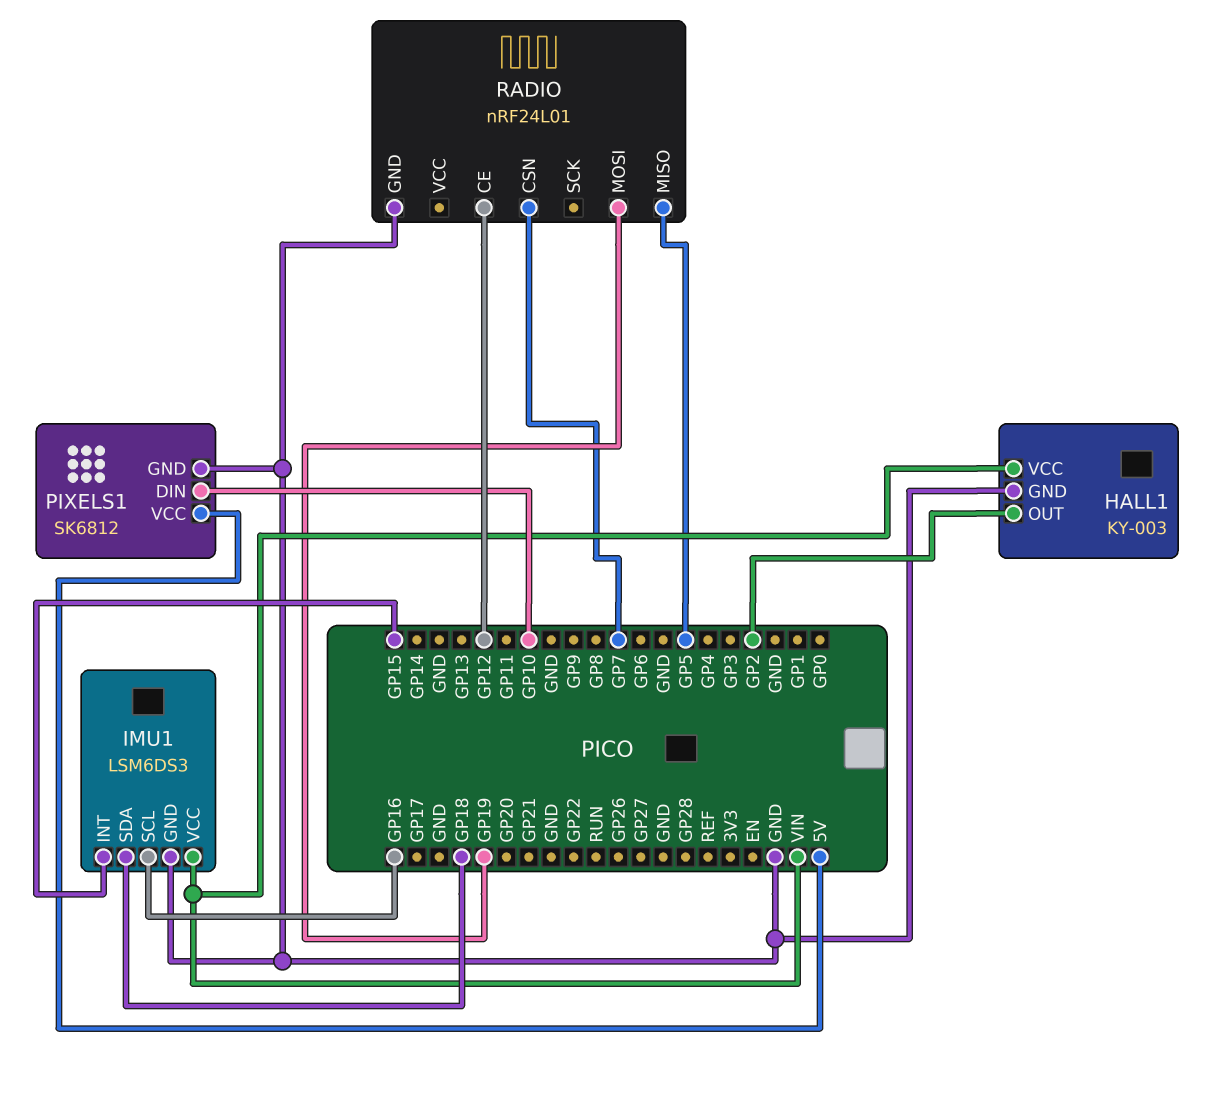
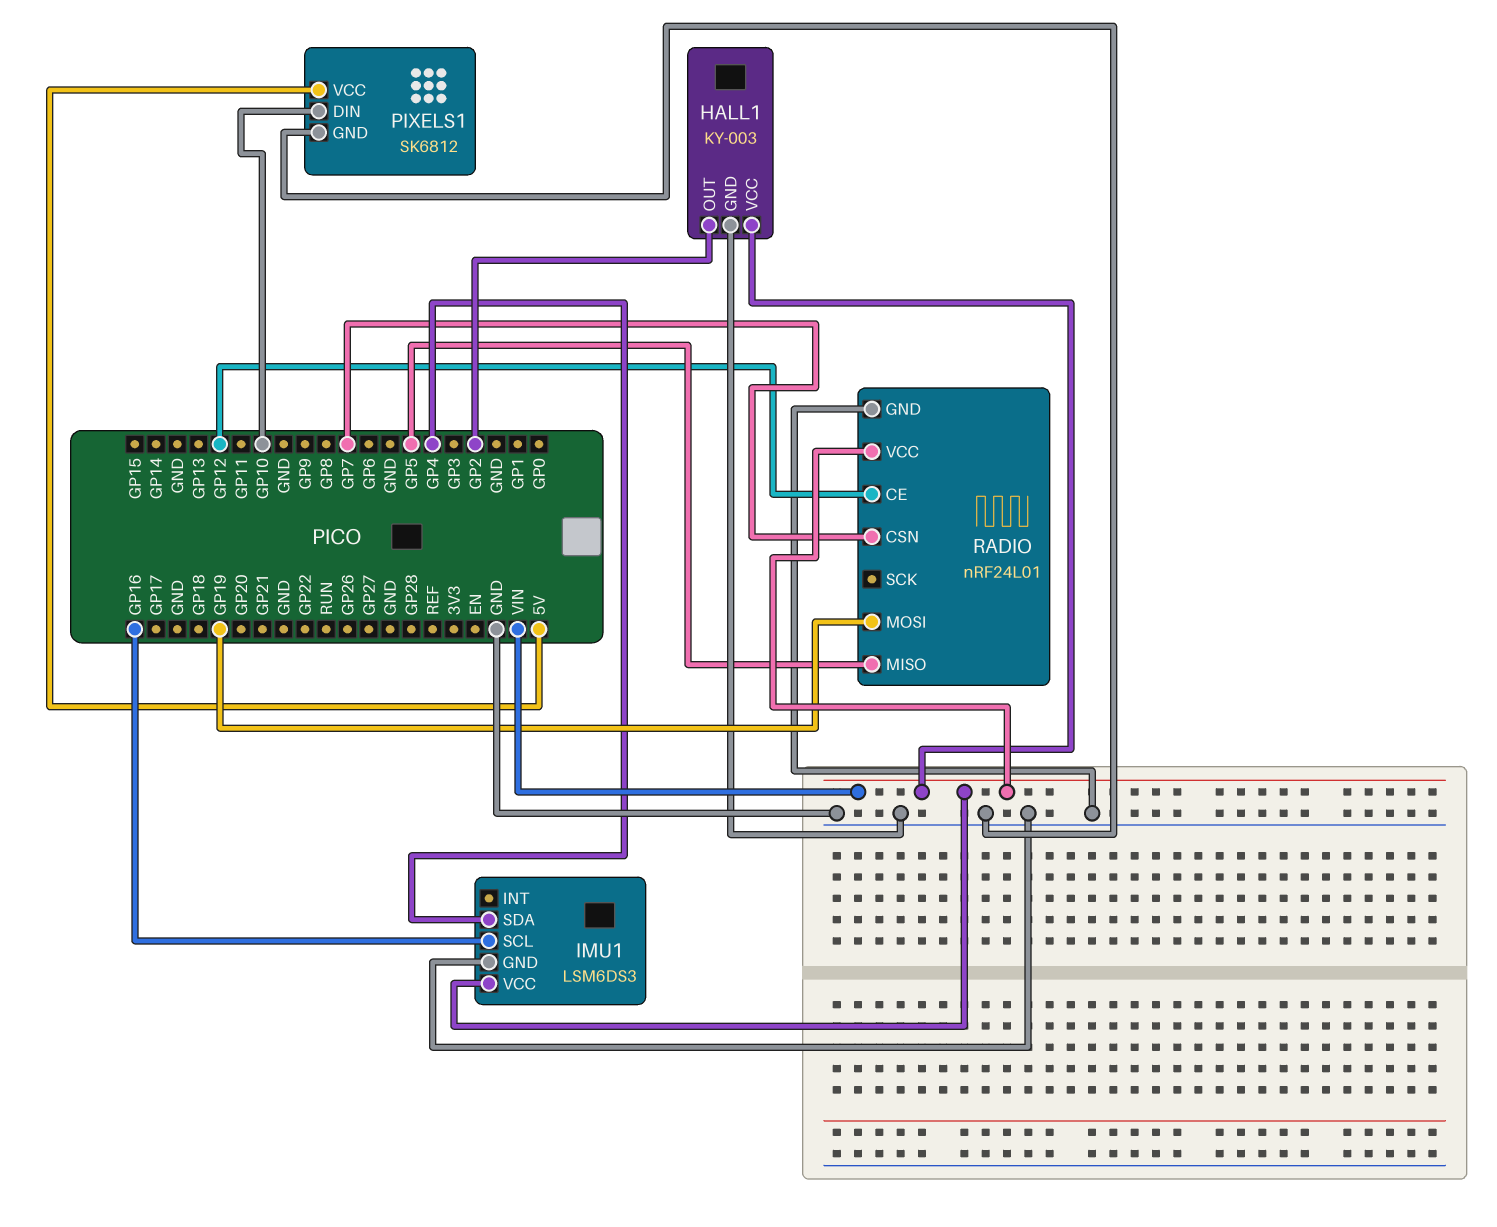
IMU1 pin INT: GP15 -> none
IMU1 pin SDA: GP18 -> GP4
RADIO pin VCC: none -> VIN

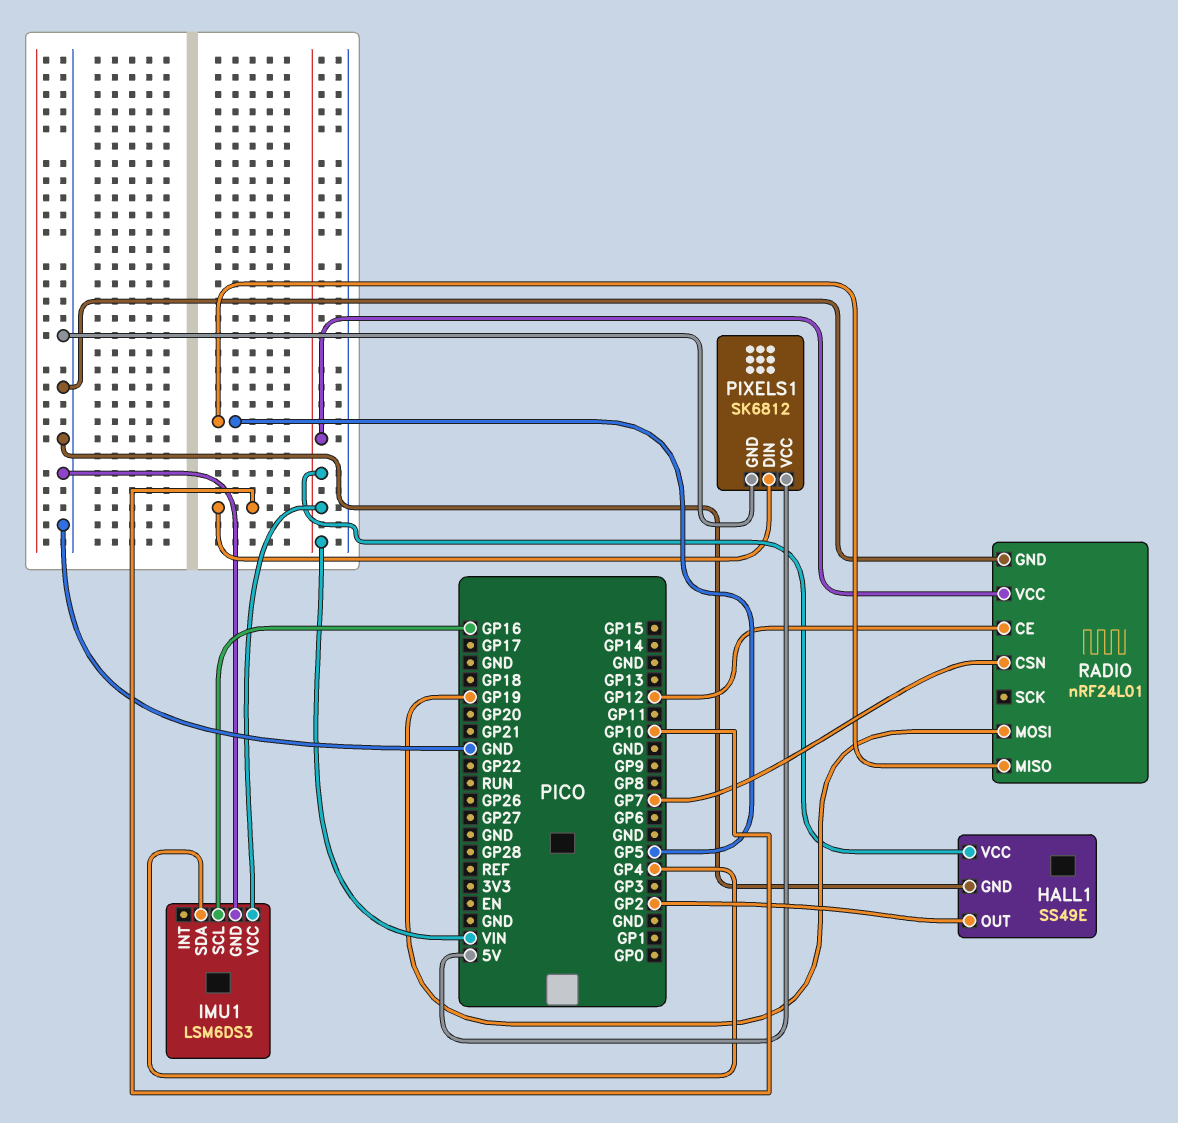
HALL1: KY-003 -> SS49E

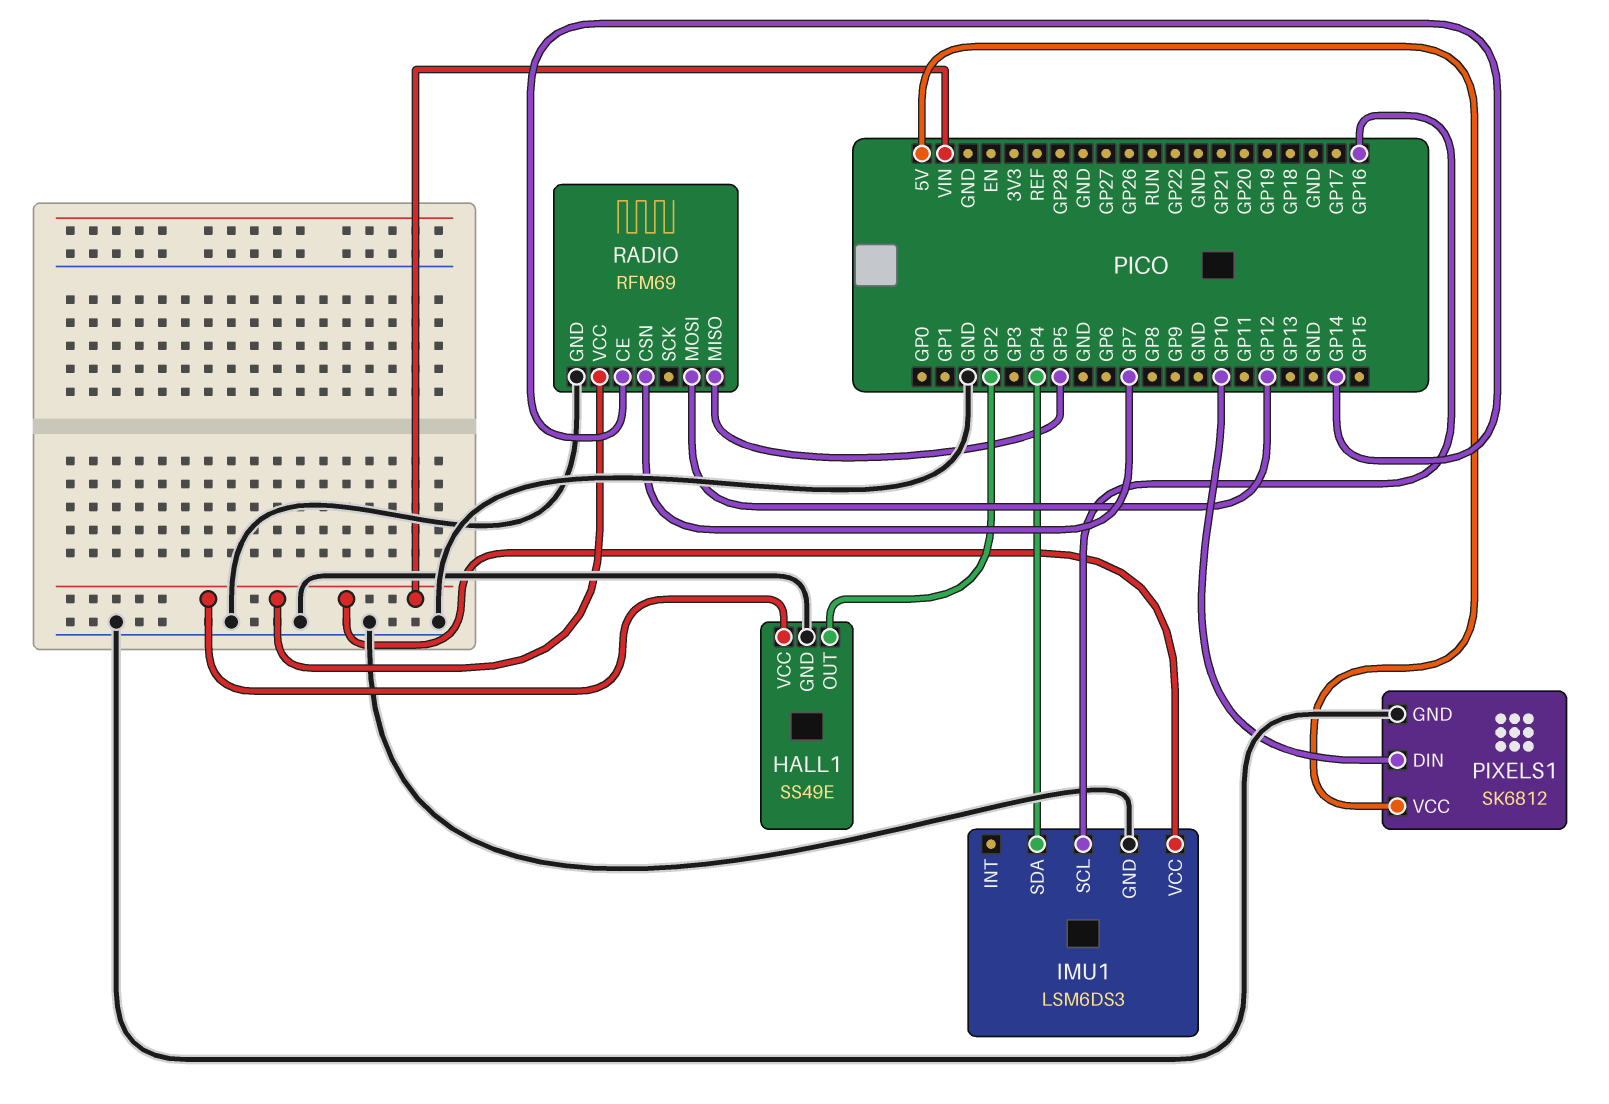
RADIO: nRF24L01 -> RFM69
RADIO pin CE: GP12 -> GP14
RADIO pin MOSI: GP19 -> GP12

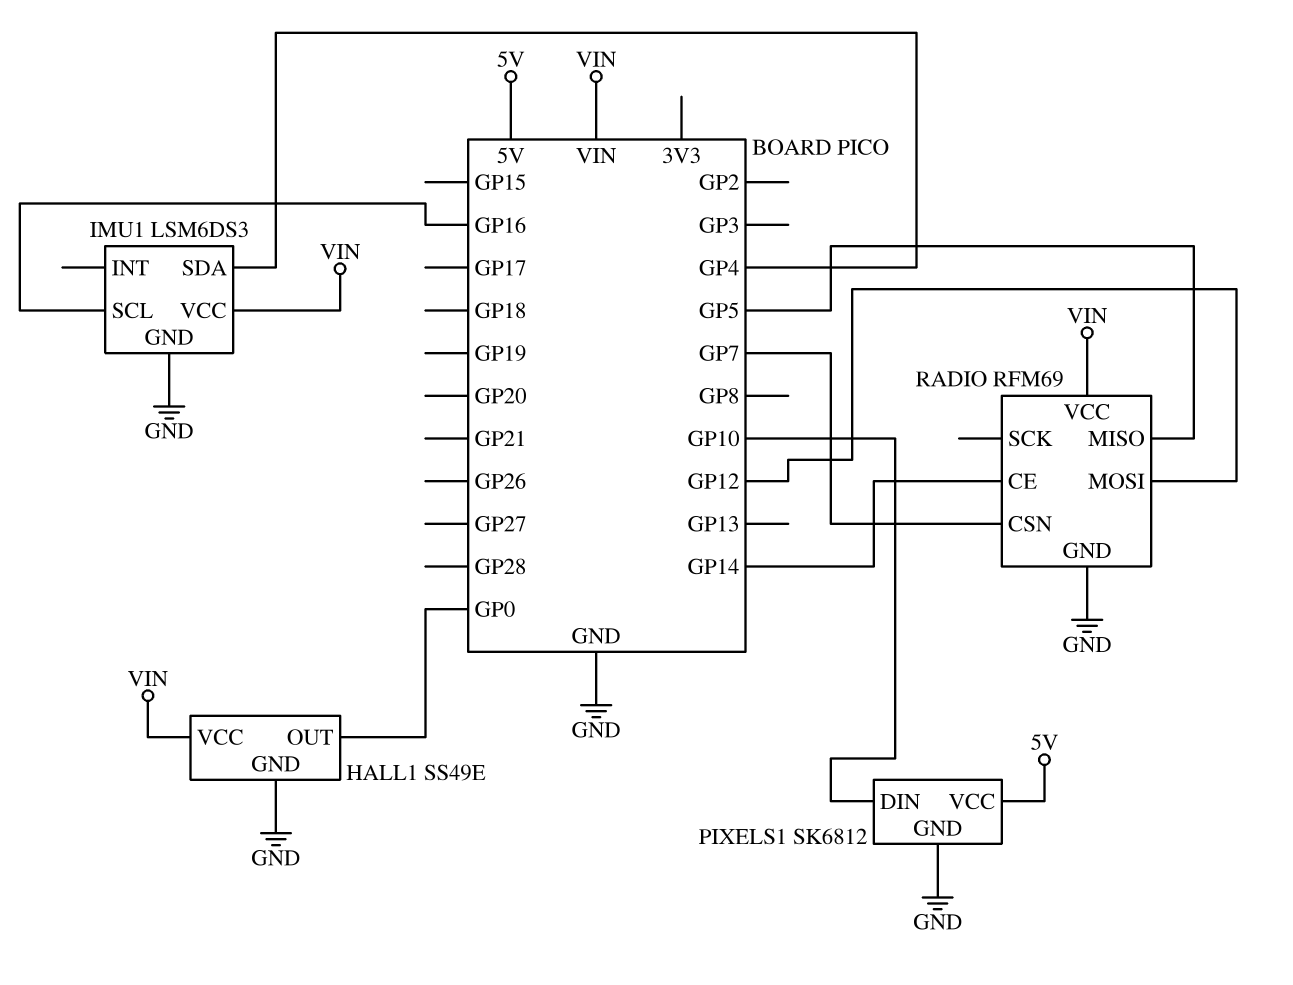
HALL1 pin OUT: GP2 -> GP0

